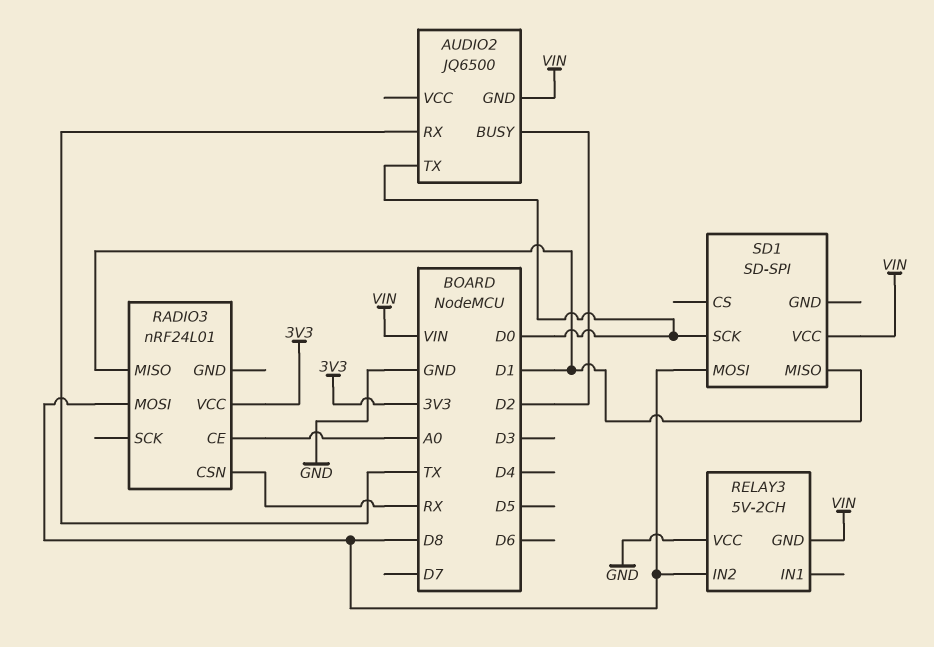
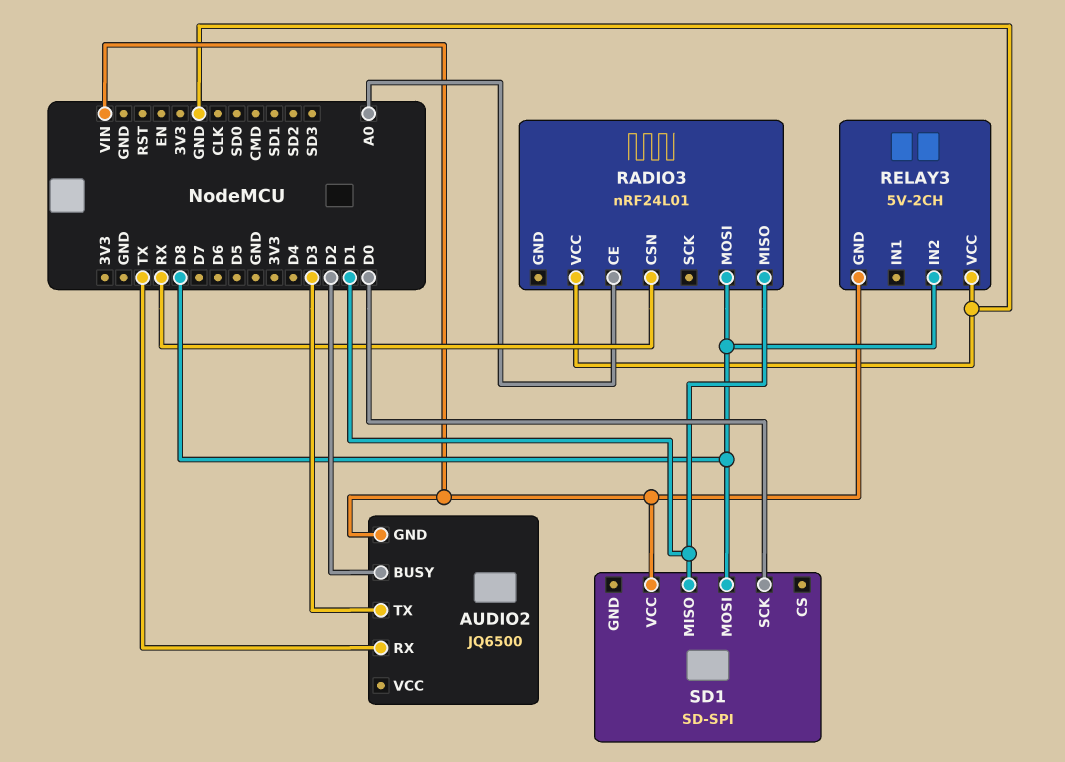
AUDIO2 pin TX: D0 -> D3
RADIO3 pin VCC: 3V3 -> GND

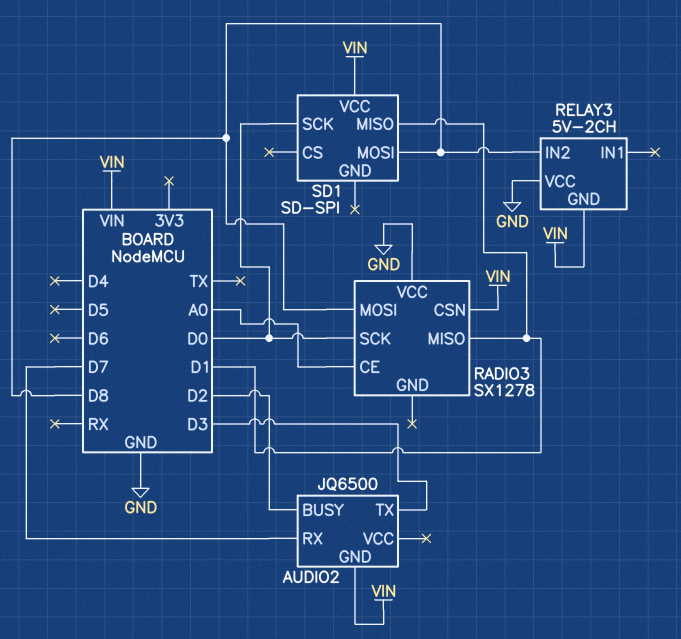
AUDIO2 pin RX: TX -> D7
RADIO3: nRF24L01 -> SX1278
RADIO3 pin CSN: RX -> VIN
RADIO3 pin SCK: none -> D0

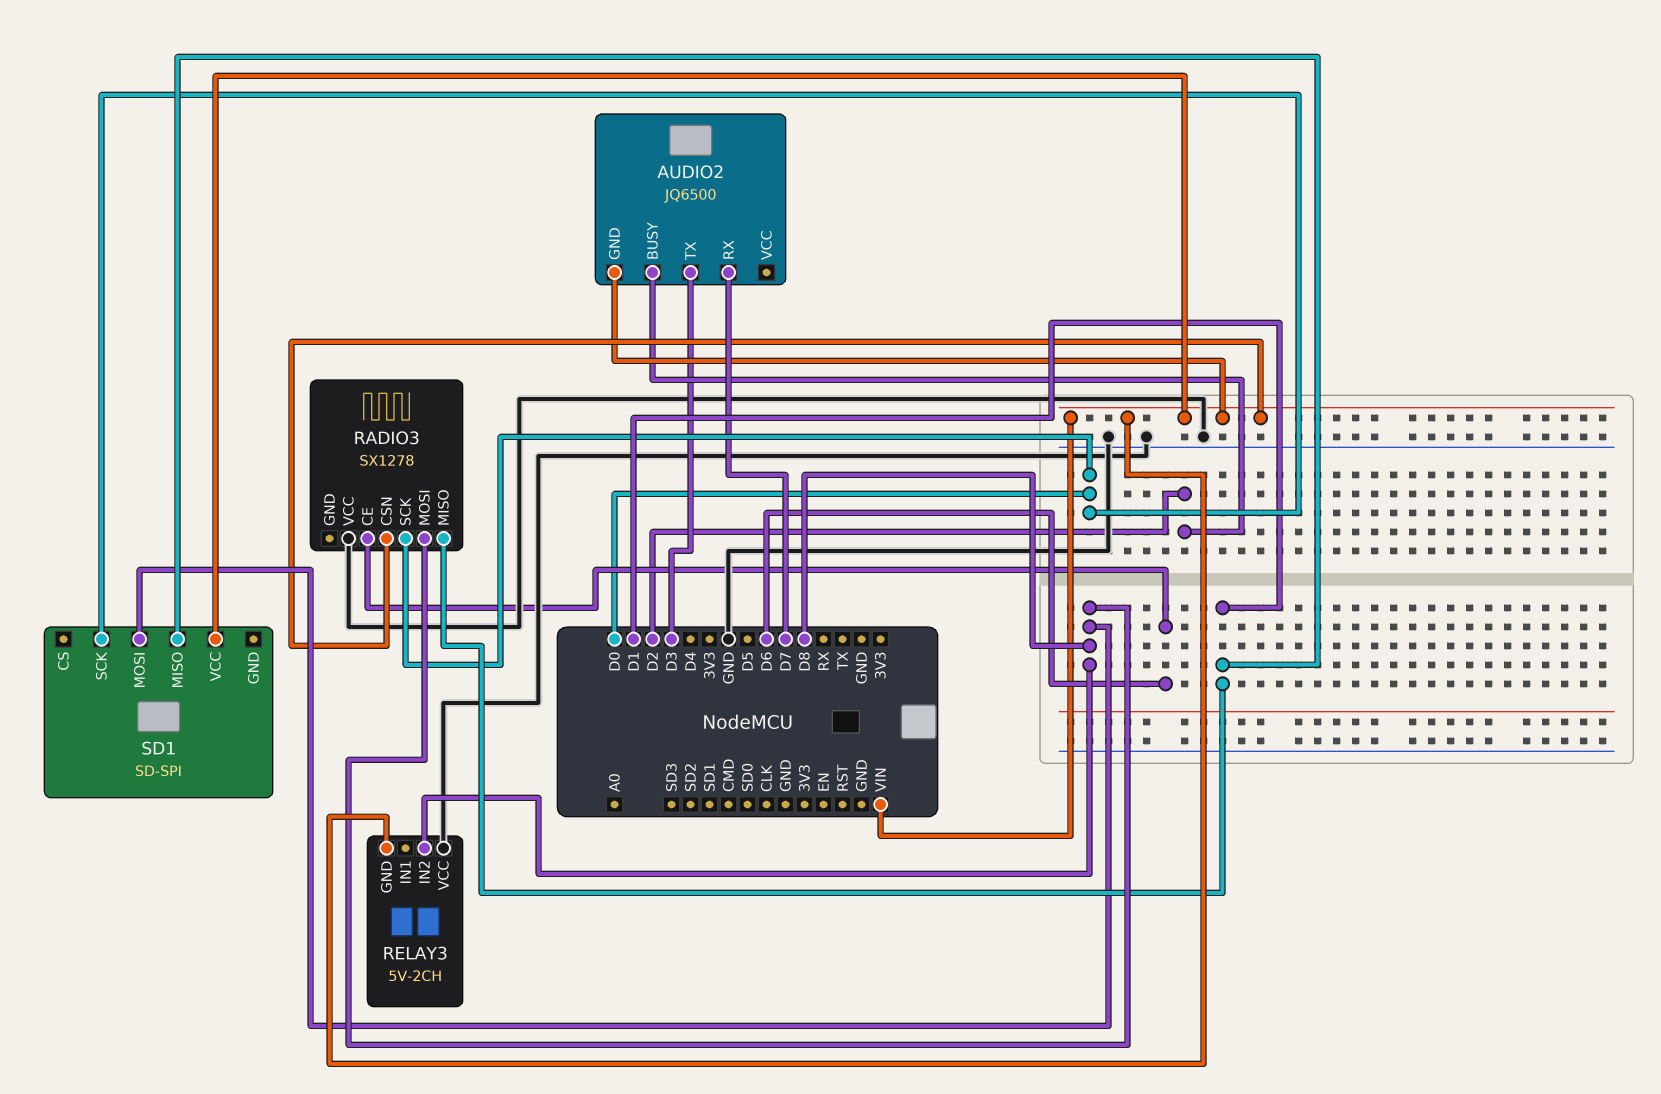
RADIO3 pin CE: A0 -> D6

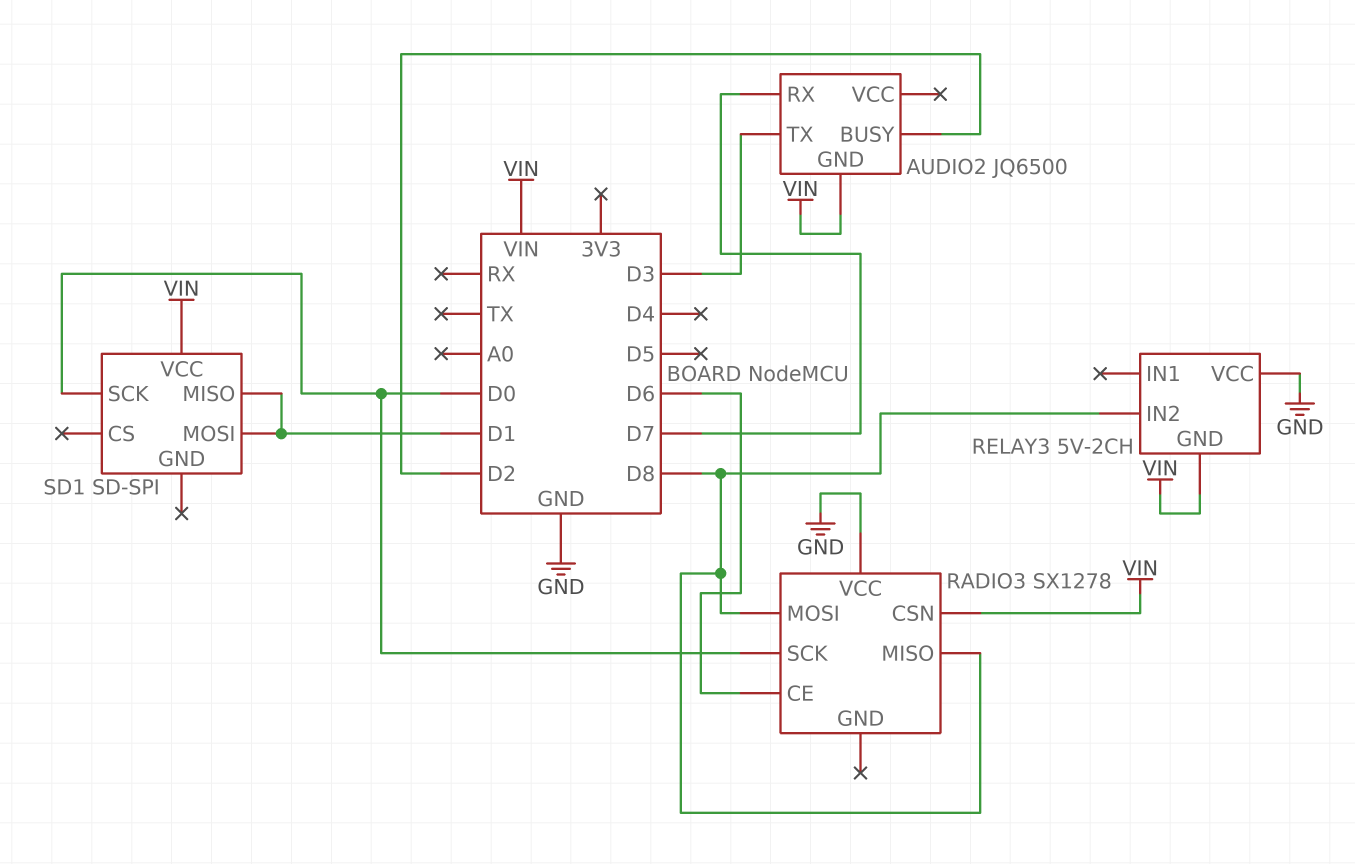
RADIO3 pin MISO: D1 -> D8
SD1 pin MOSI: D8 -> D1

